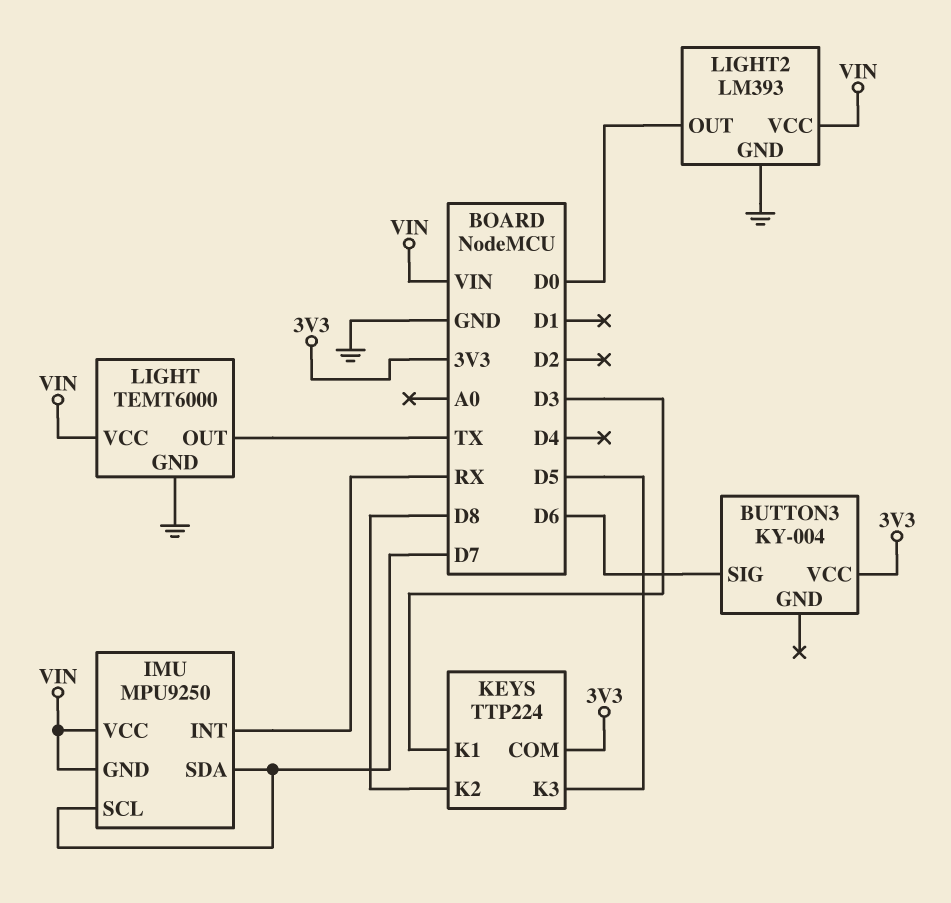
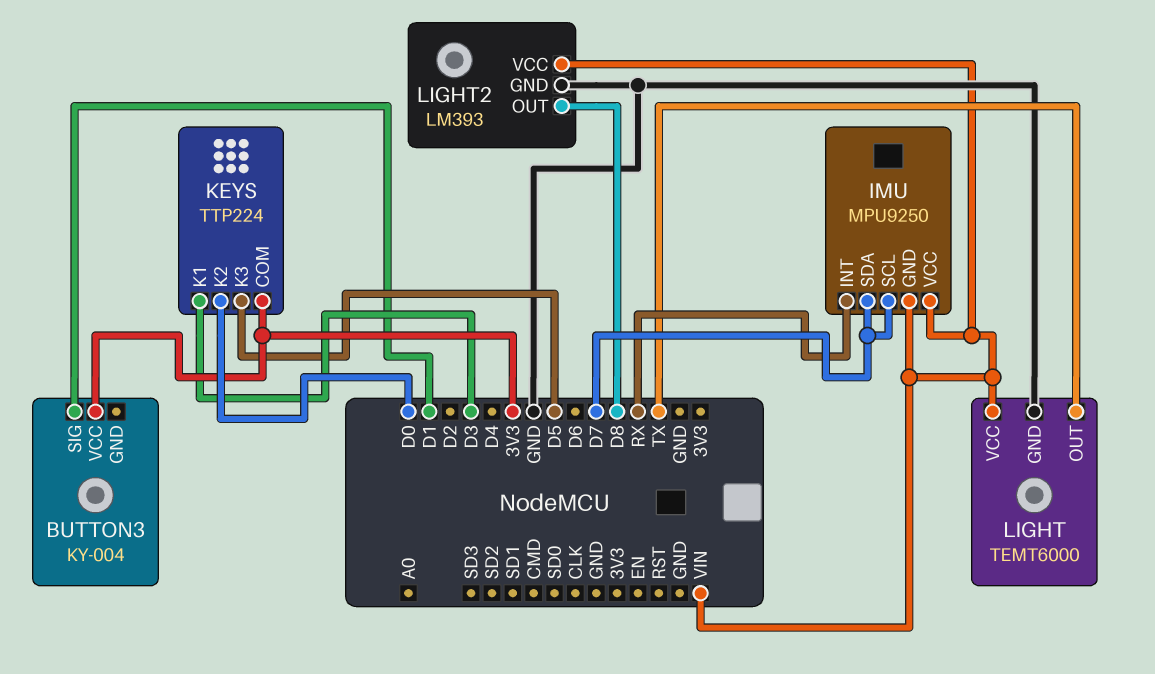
BUTTON3 pin SIG: D6 -> D1
KEYS pin K2: D8 -> D0
LIGHT2 pin OUT: D0 -> D8

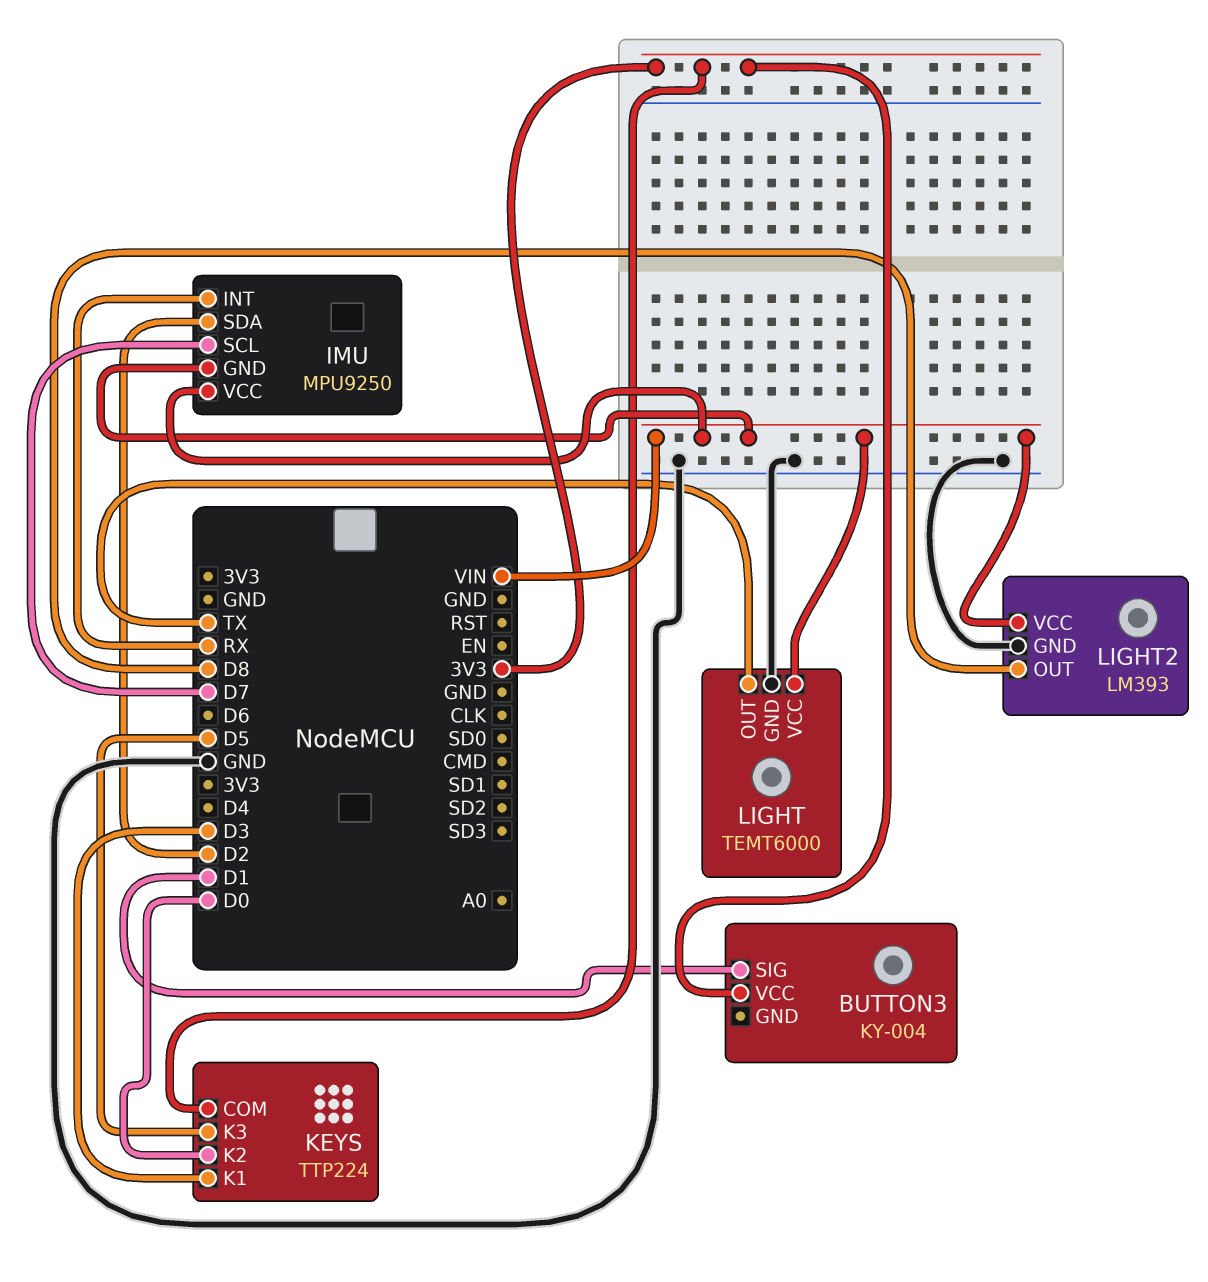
IMU pin SDA: D7 -> D2

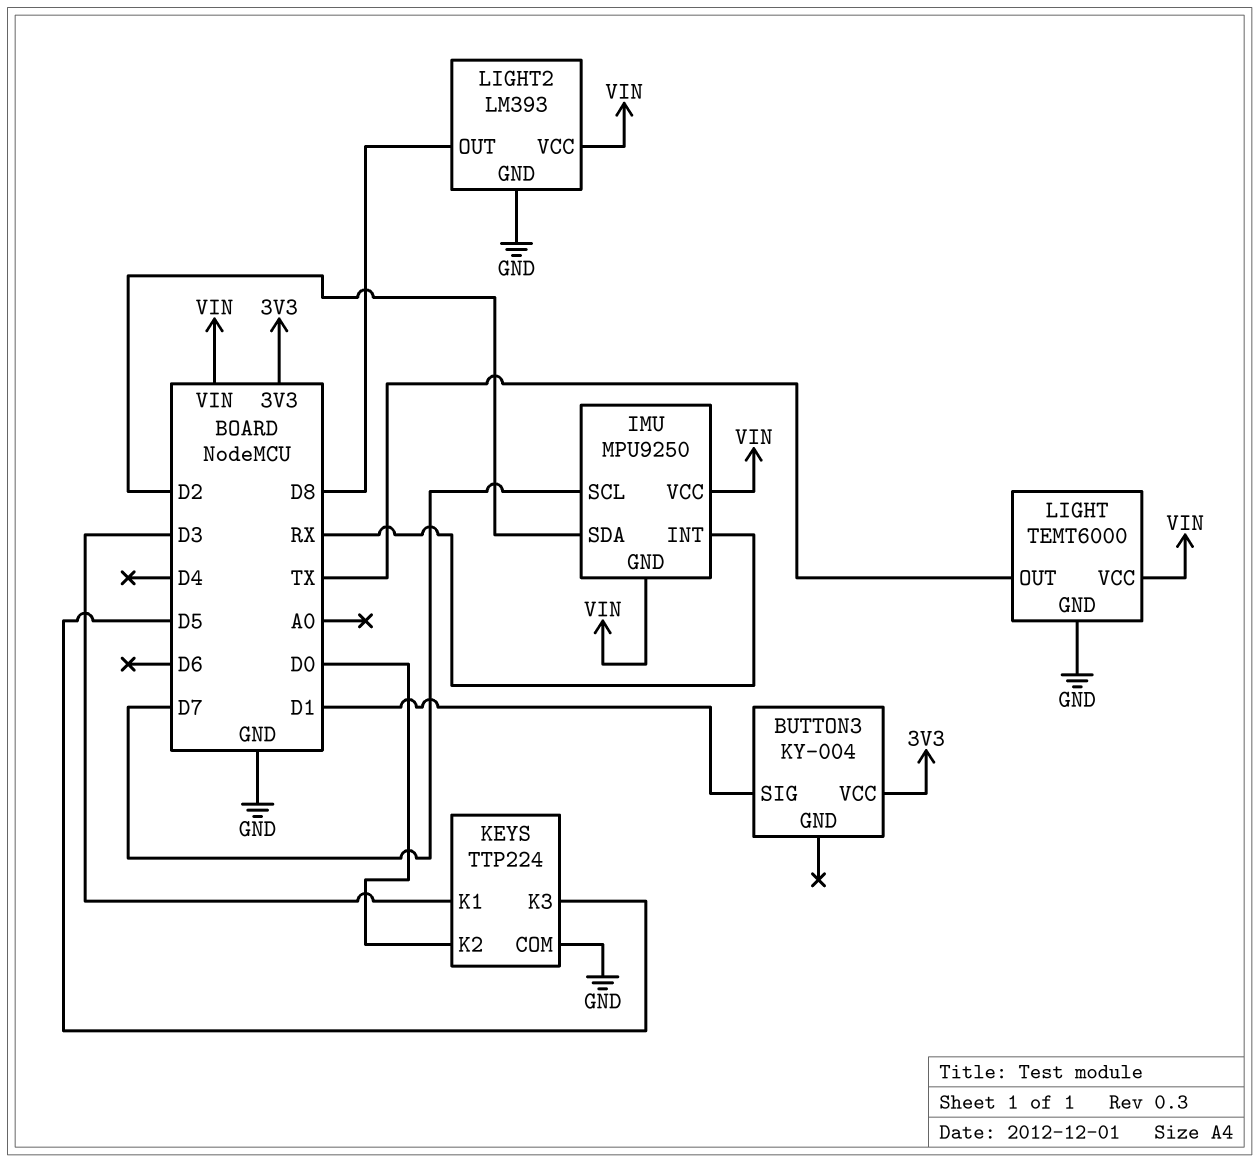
KEYS pin COM: 3V3 -> GND

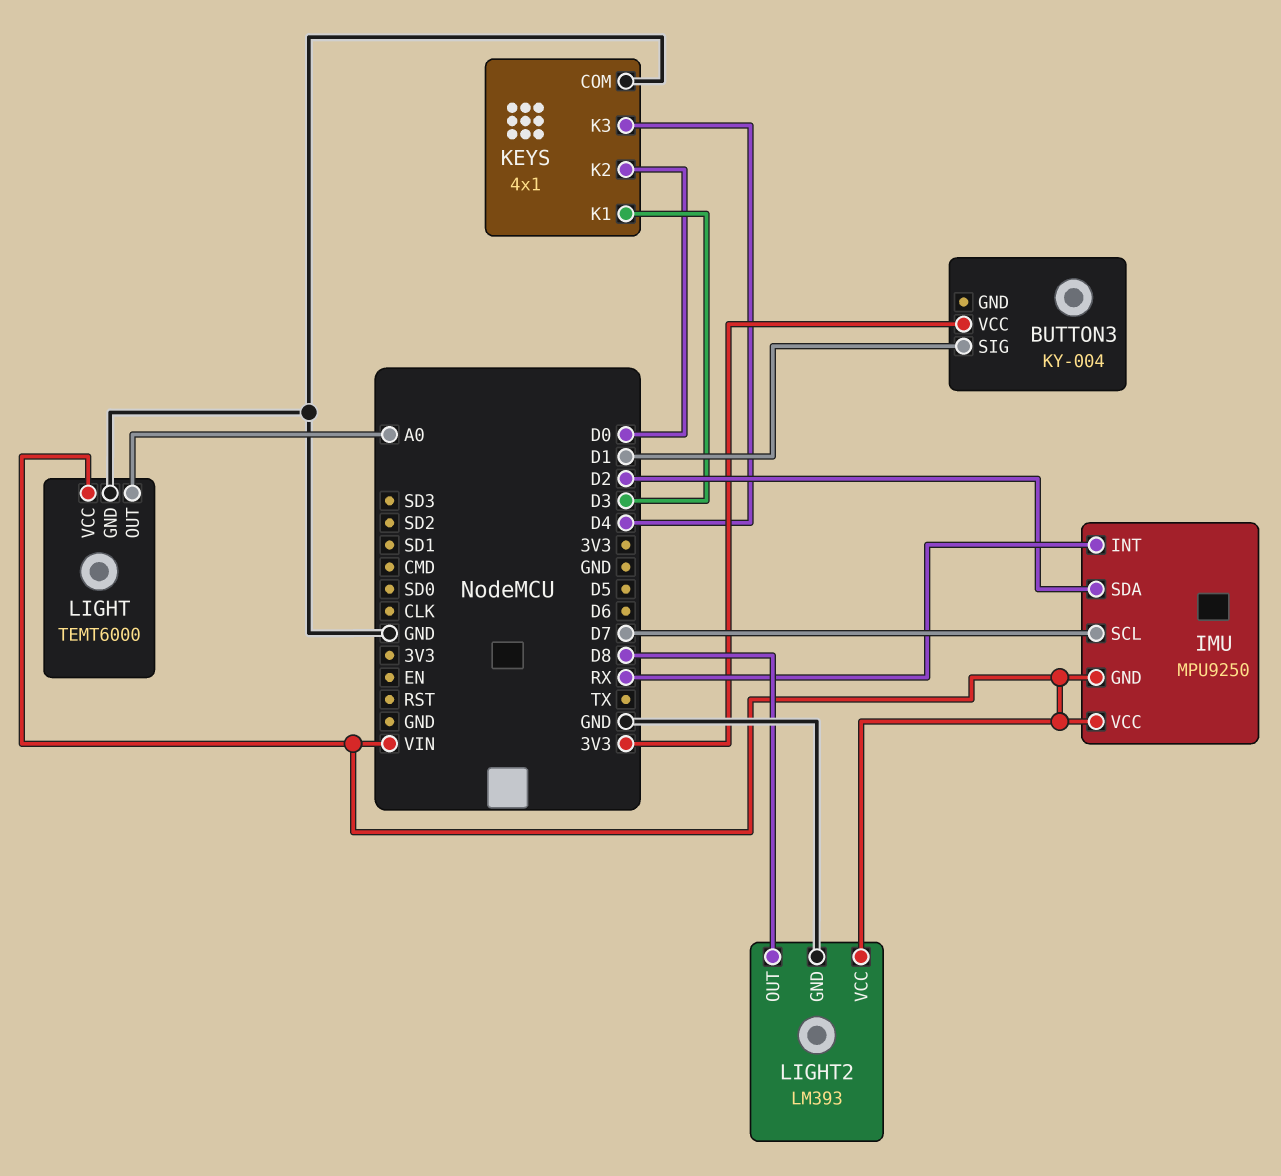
KEYS: TTP224 -> 4x1
KEYS pin K3: D5 -> D4
LIGHT pin OUT: TX -> A0

